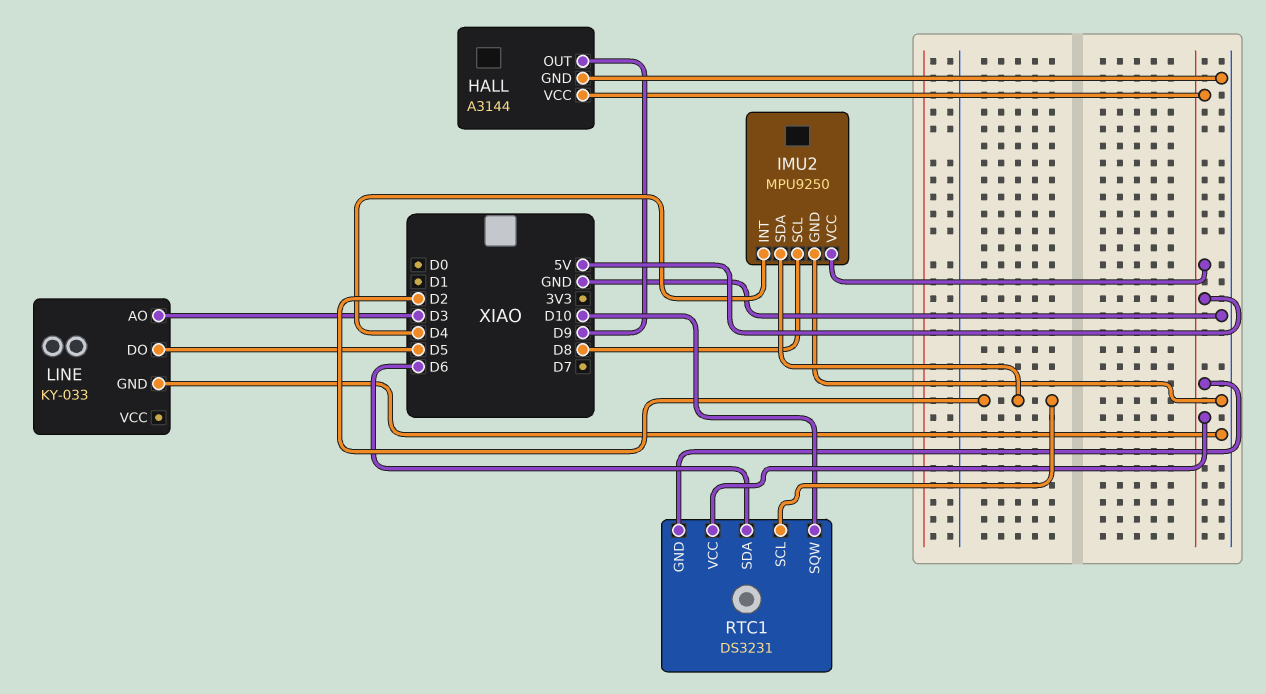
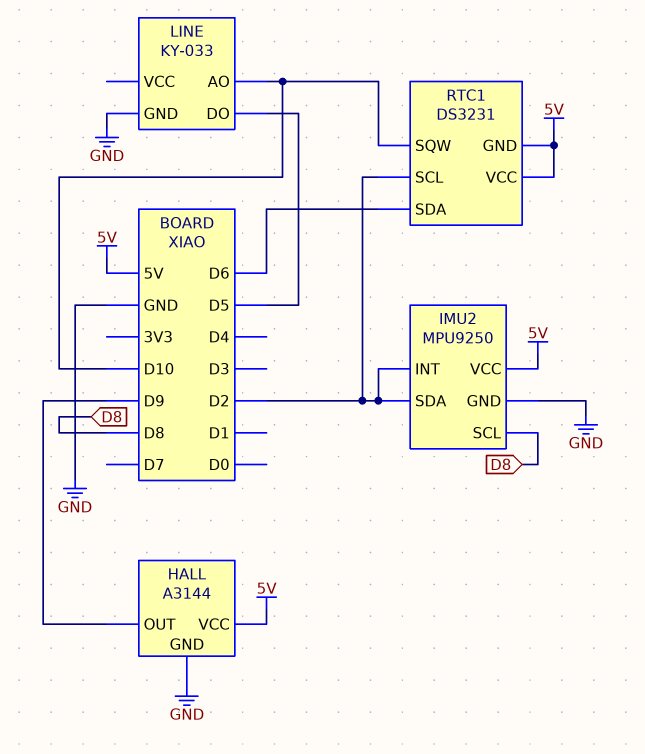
IMU2 pin INT: D4 -> D2
LINE pin AO: D3 -> D10

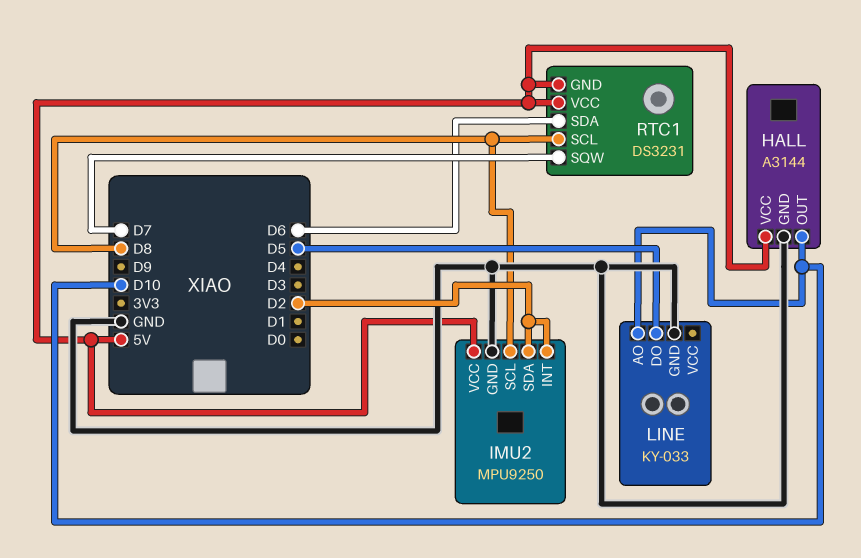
HALL pin OUT: D9 -> D10
RTC1 pin SCL: D2 -> D8
RTC1 pin SQW: D10 -> D7

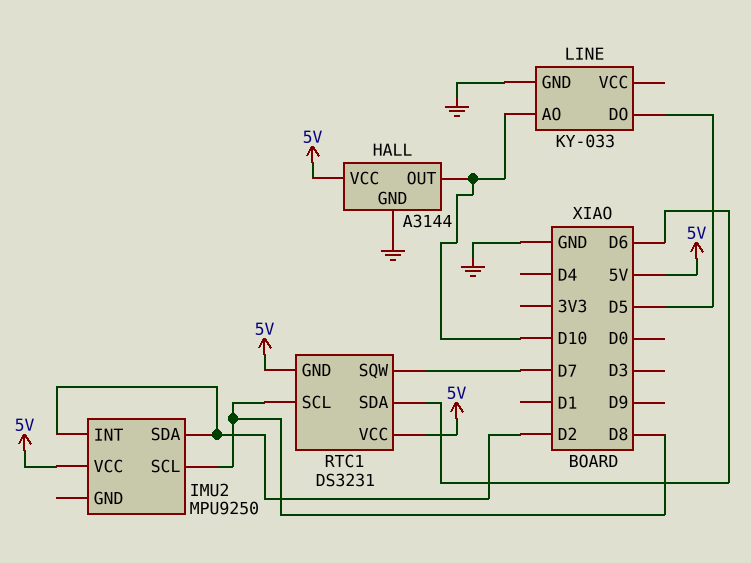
IMU2 pin GND: GND -> none

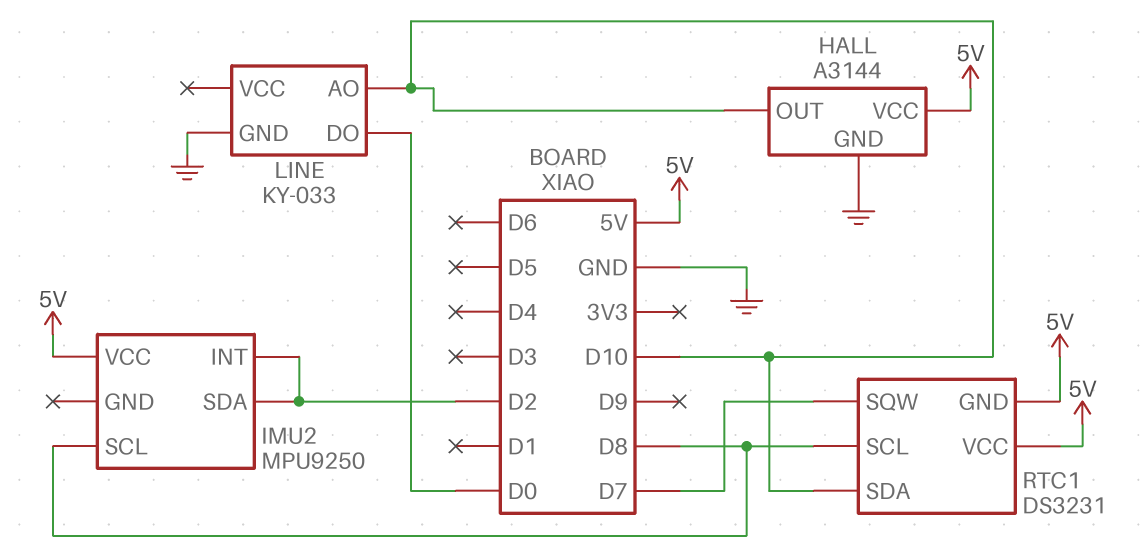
LINE pin DO: D5 -> D0
RTC1 pin SDA: D6 -> D10

